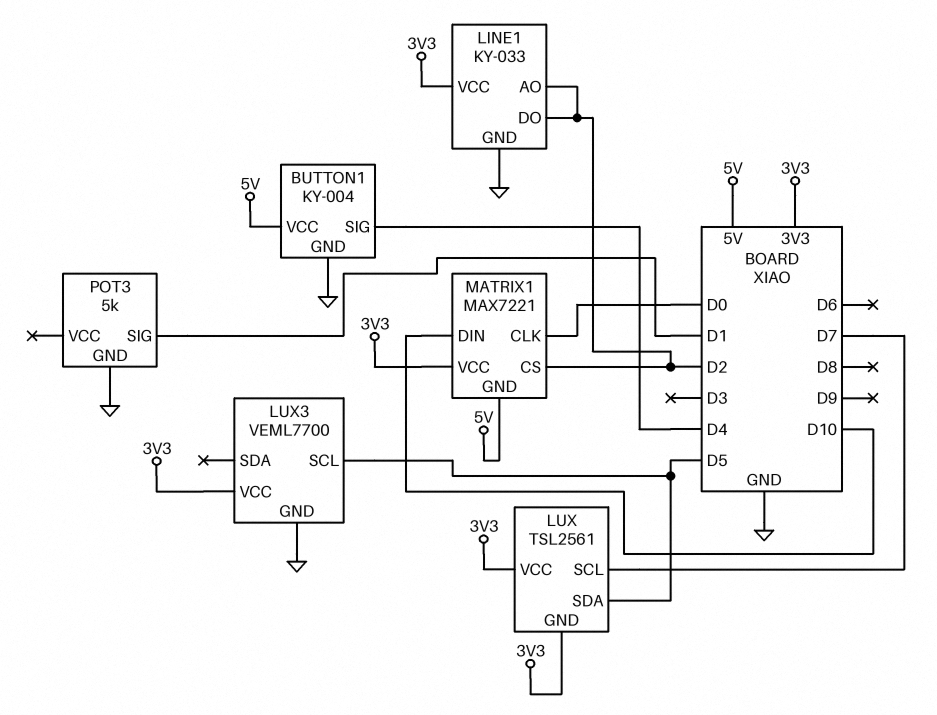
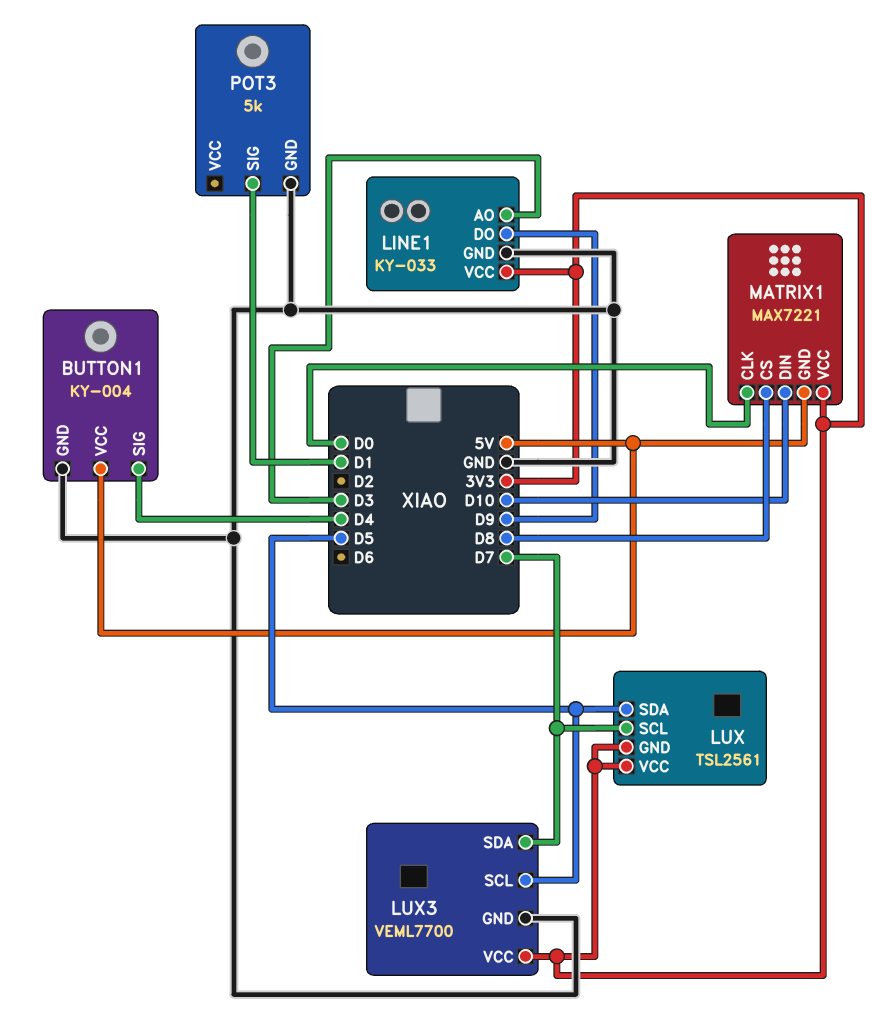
LINE1 pin AO: D2 -> D3
LINE1 pin DO: D2 -> D9
LUX3 pin SDA: none -> D7
MATRIX1 pin CS: D2 -> D8

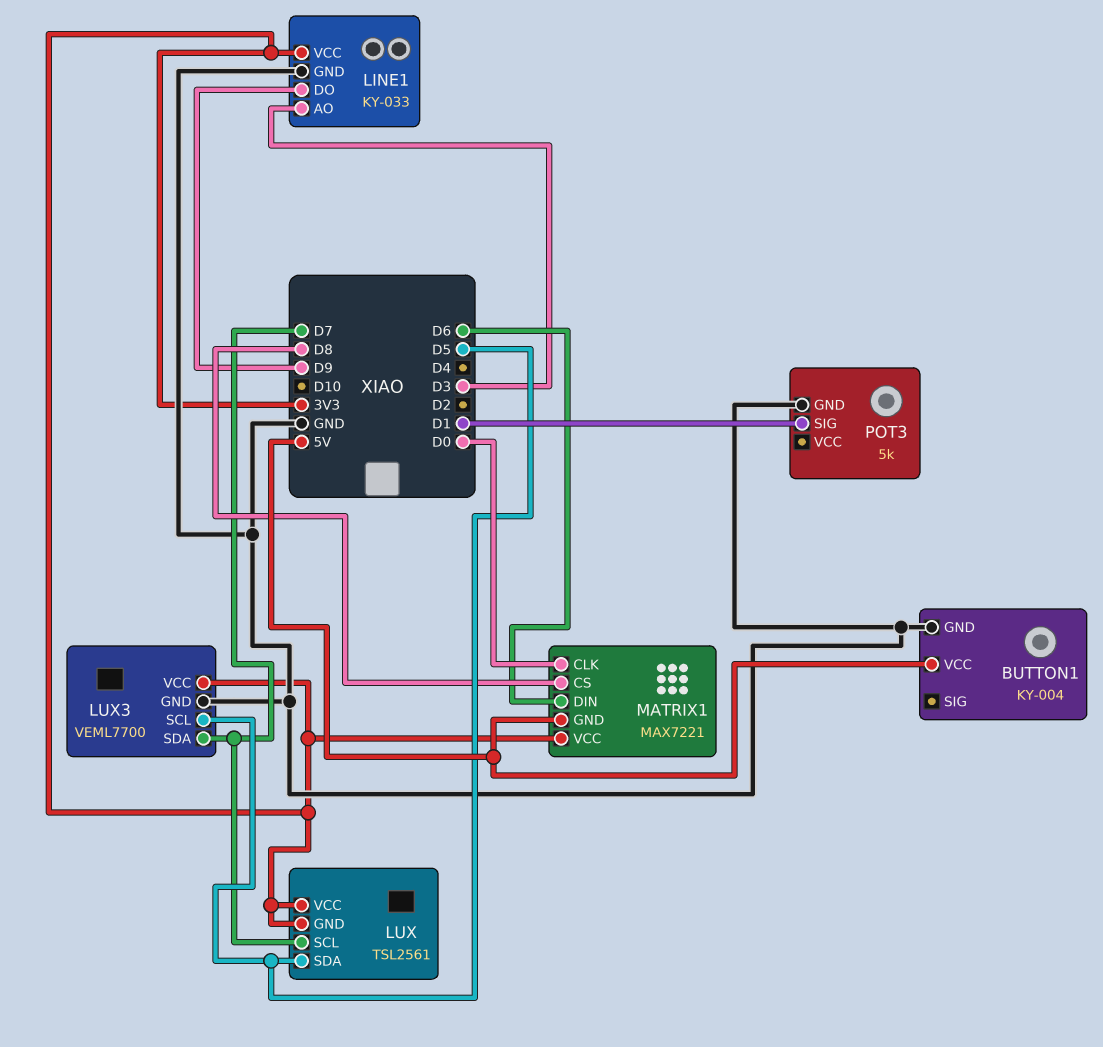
BUTTON1 pin SIG: D4 -> none
MATRIX1 pin DIN: D10 -> D6

